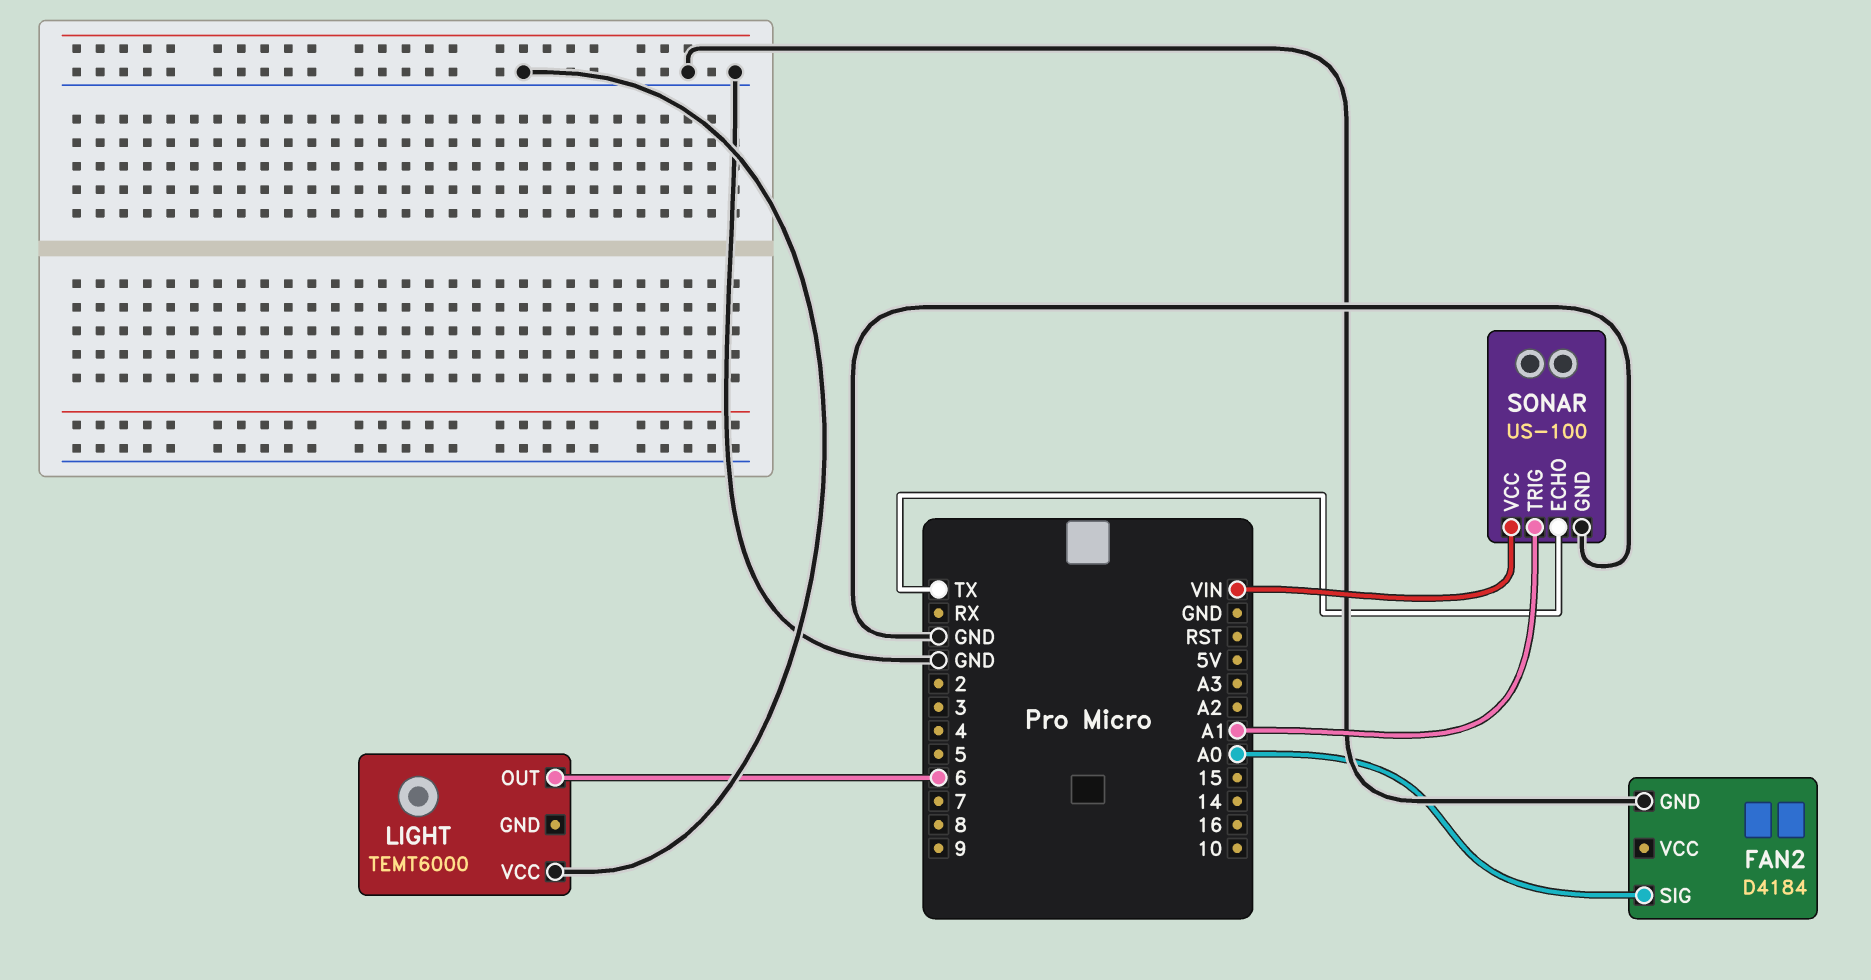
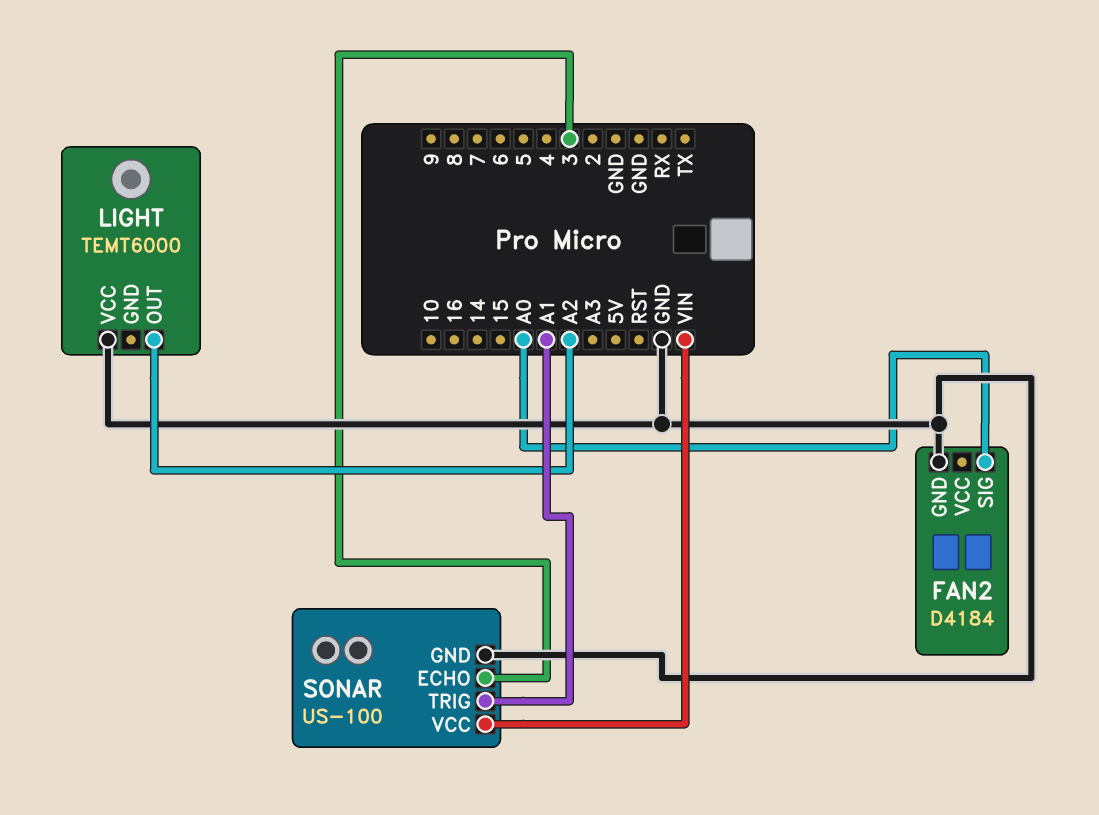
LIGHT pin OUT: 6 -> A2
SONAR pin ECHO: TX -> 3

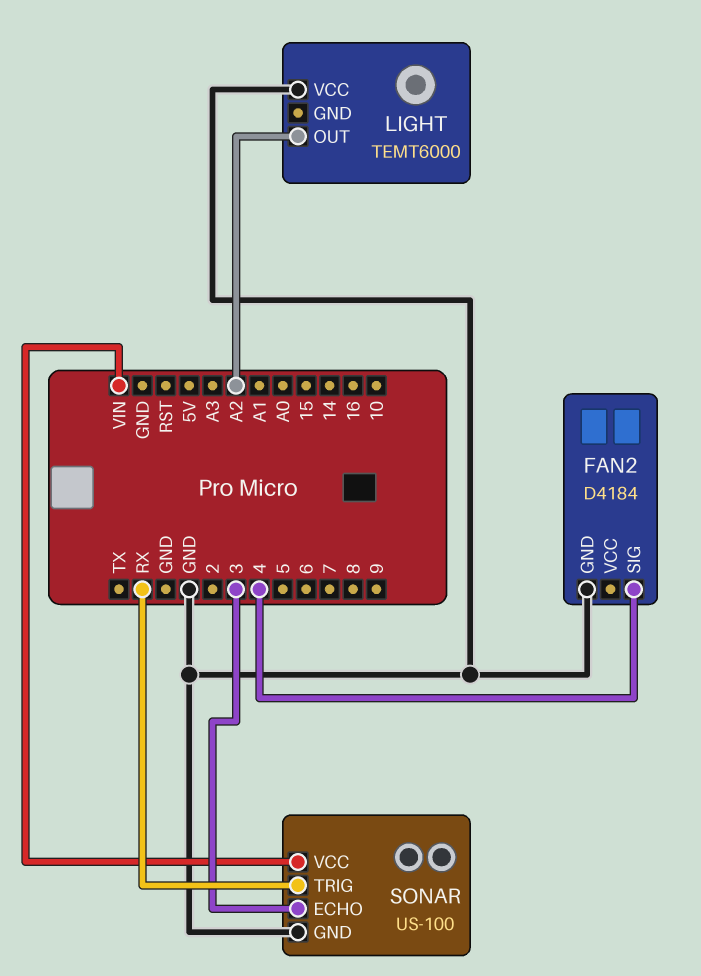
FAN2 pin SIG: A0 -> 4
SONAR pin TRIG: A1 -> RX

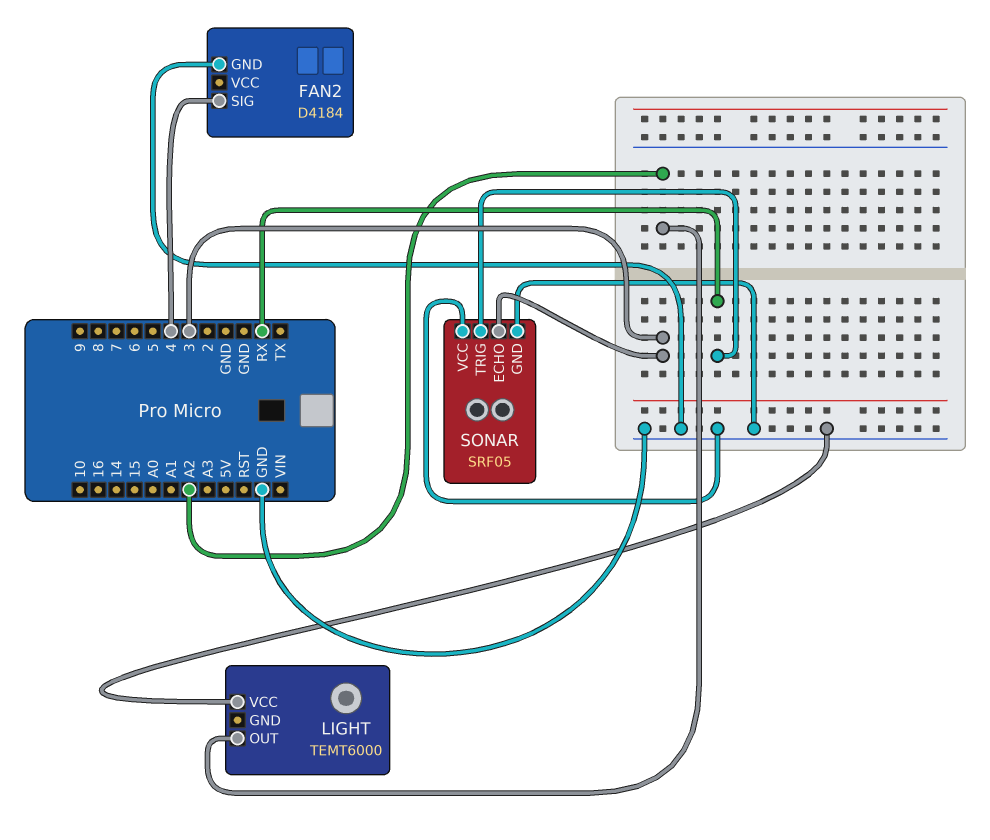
SONAR: US-100 -> SRF05
SONAR pin VCC: VIN -> GND

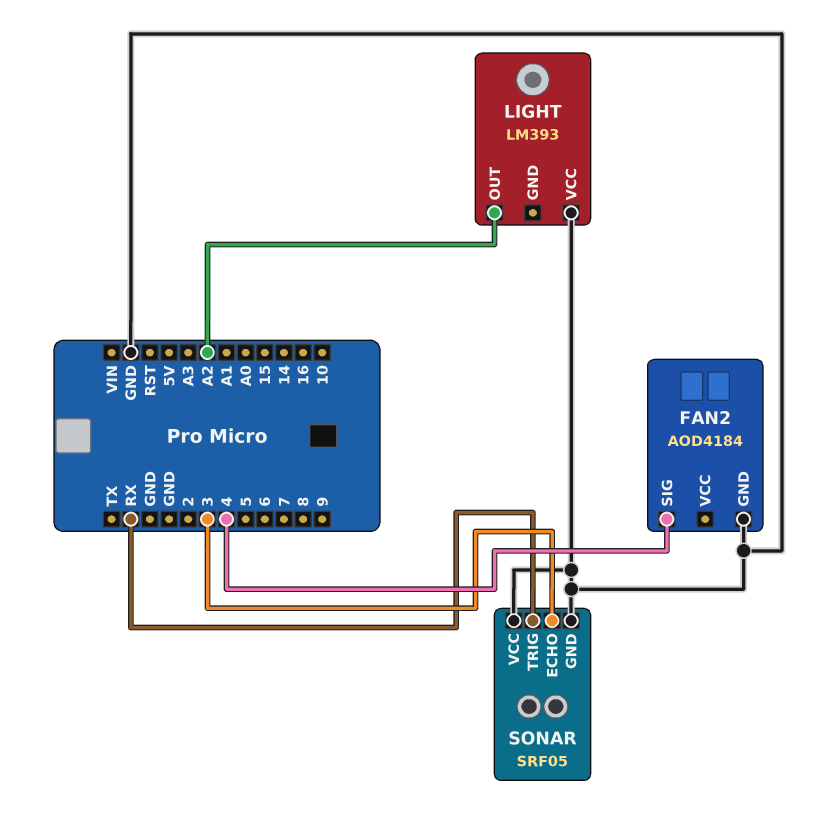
FAN2: D4184 -> AOD4184
LIGHT: TEMT6000 -> LM393

